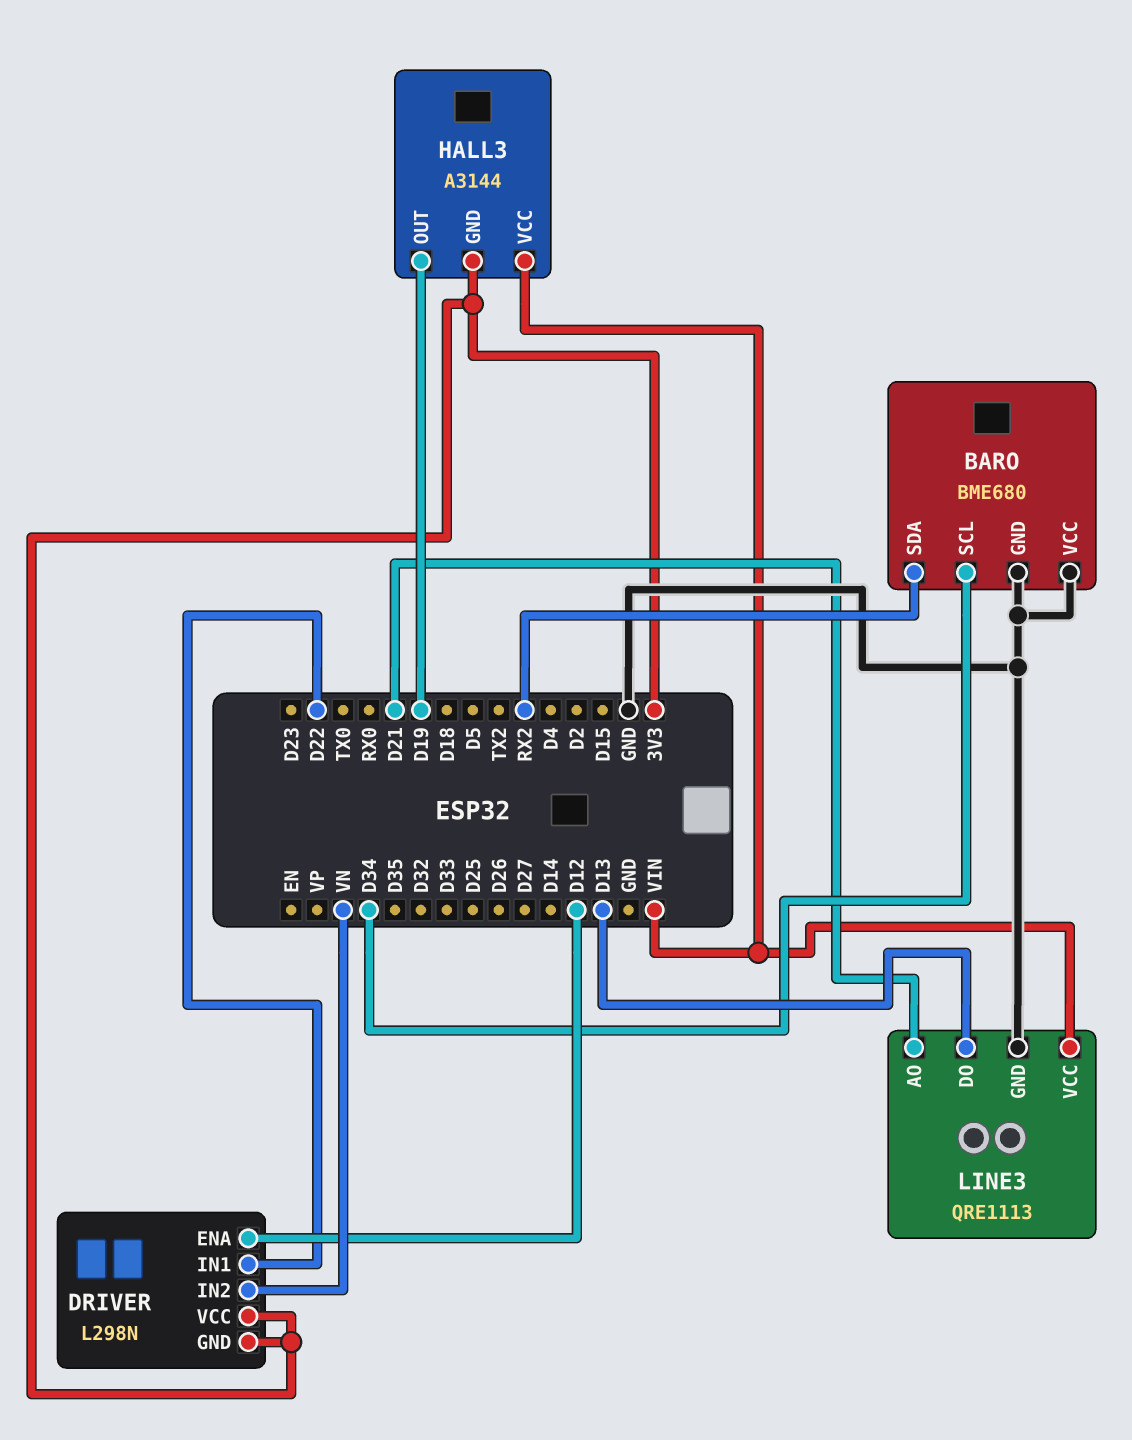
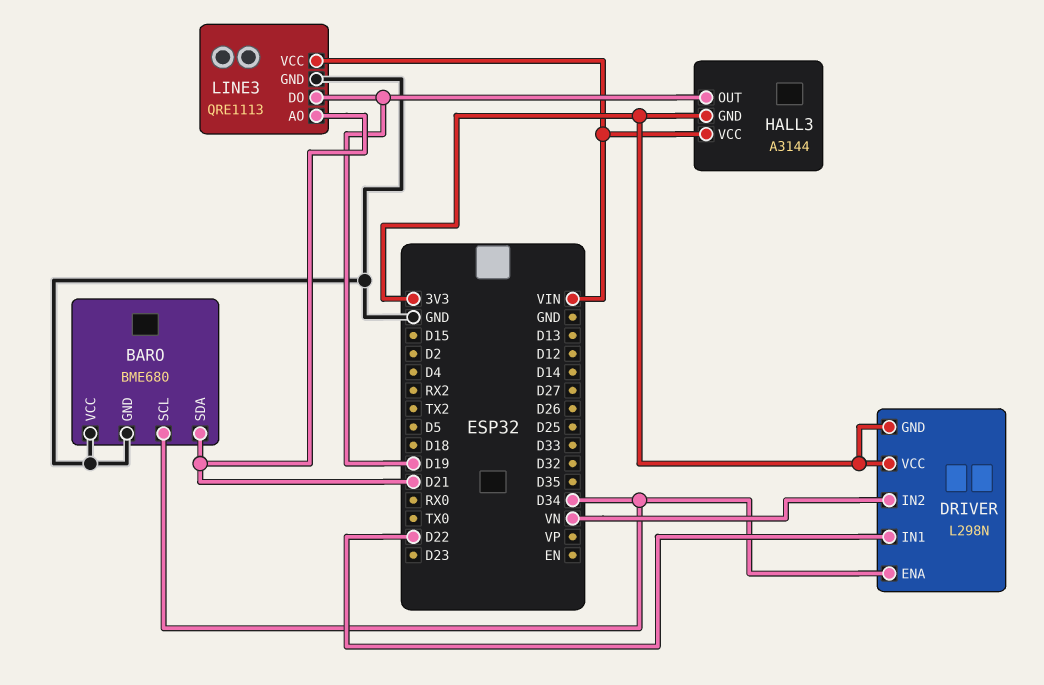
BARO pin SDA: RX2 -> D21
DRIVER pin ENA: D12 -> D34
LINE3 pin DO: D13 -> D19

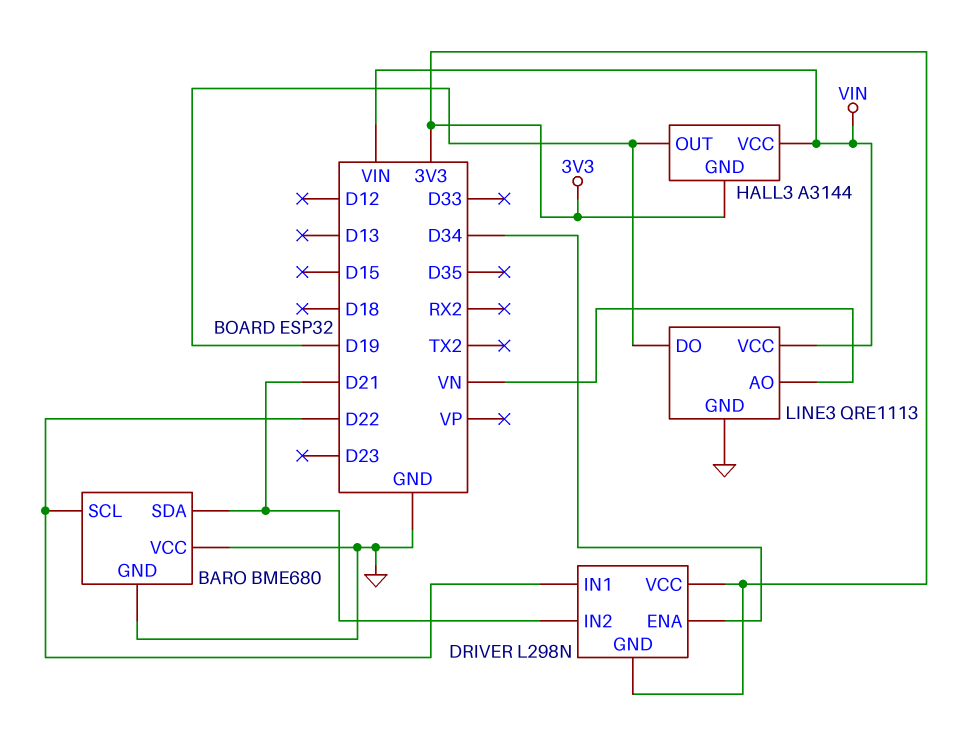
BARO pin SCL: D34 -> D22
DRIVER pin IN2: VN -> D21
LINE3 pin AO: D21 -> VN

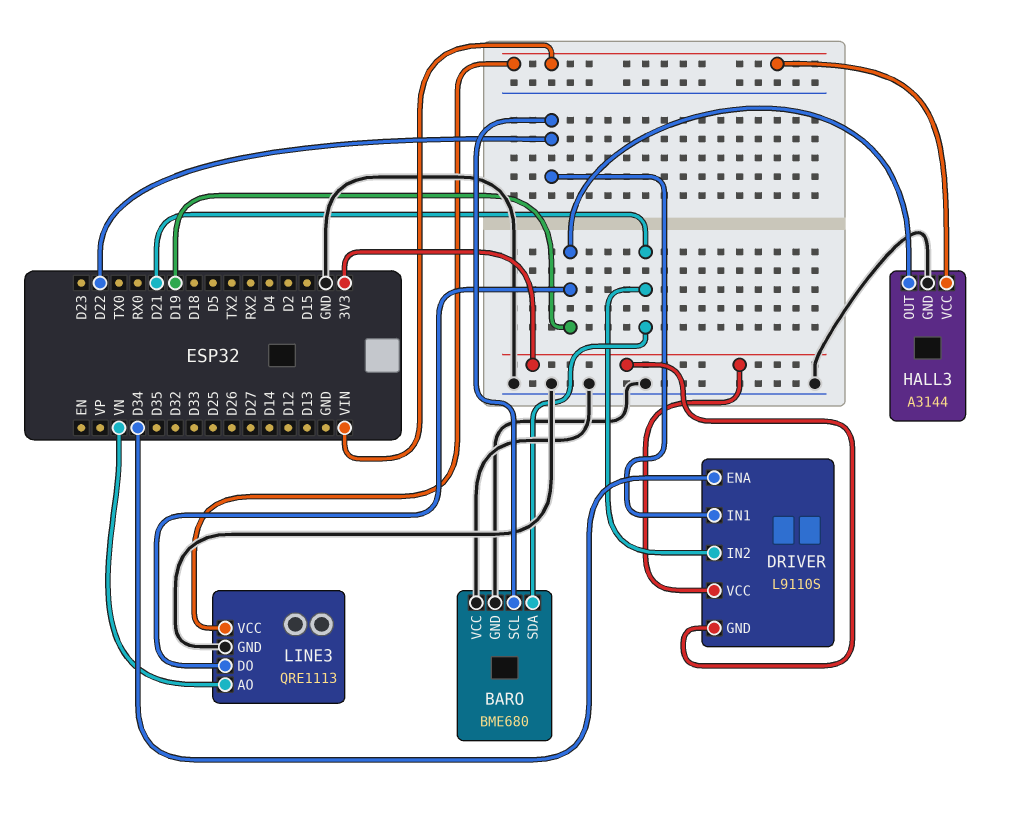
DRIVER: L298N -> L9110S
HALL3 pin GND: 3V3 -> GND

